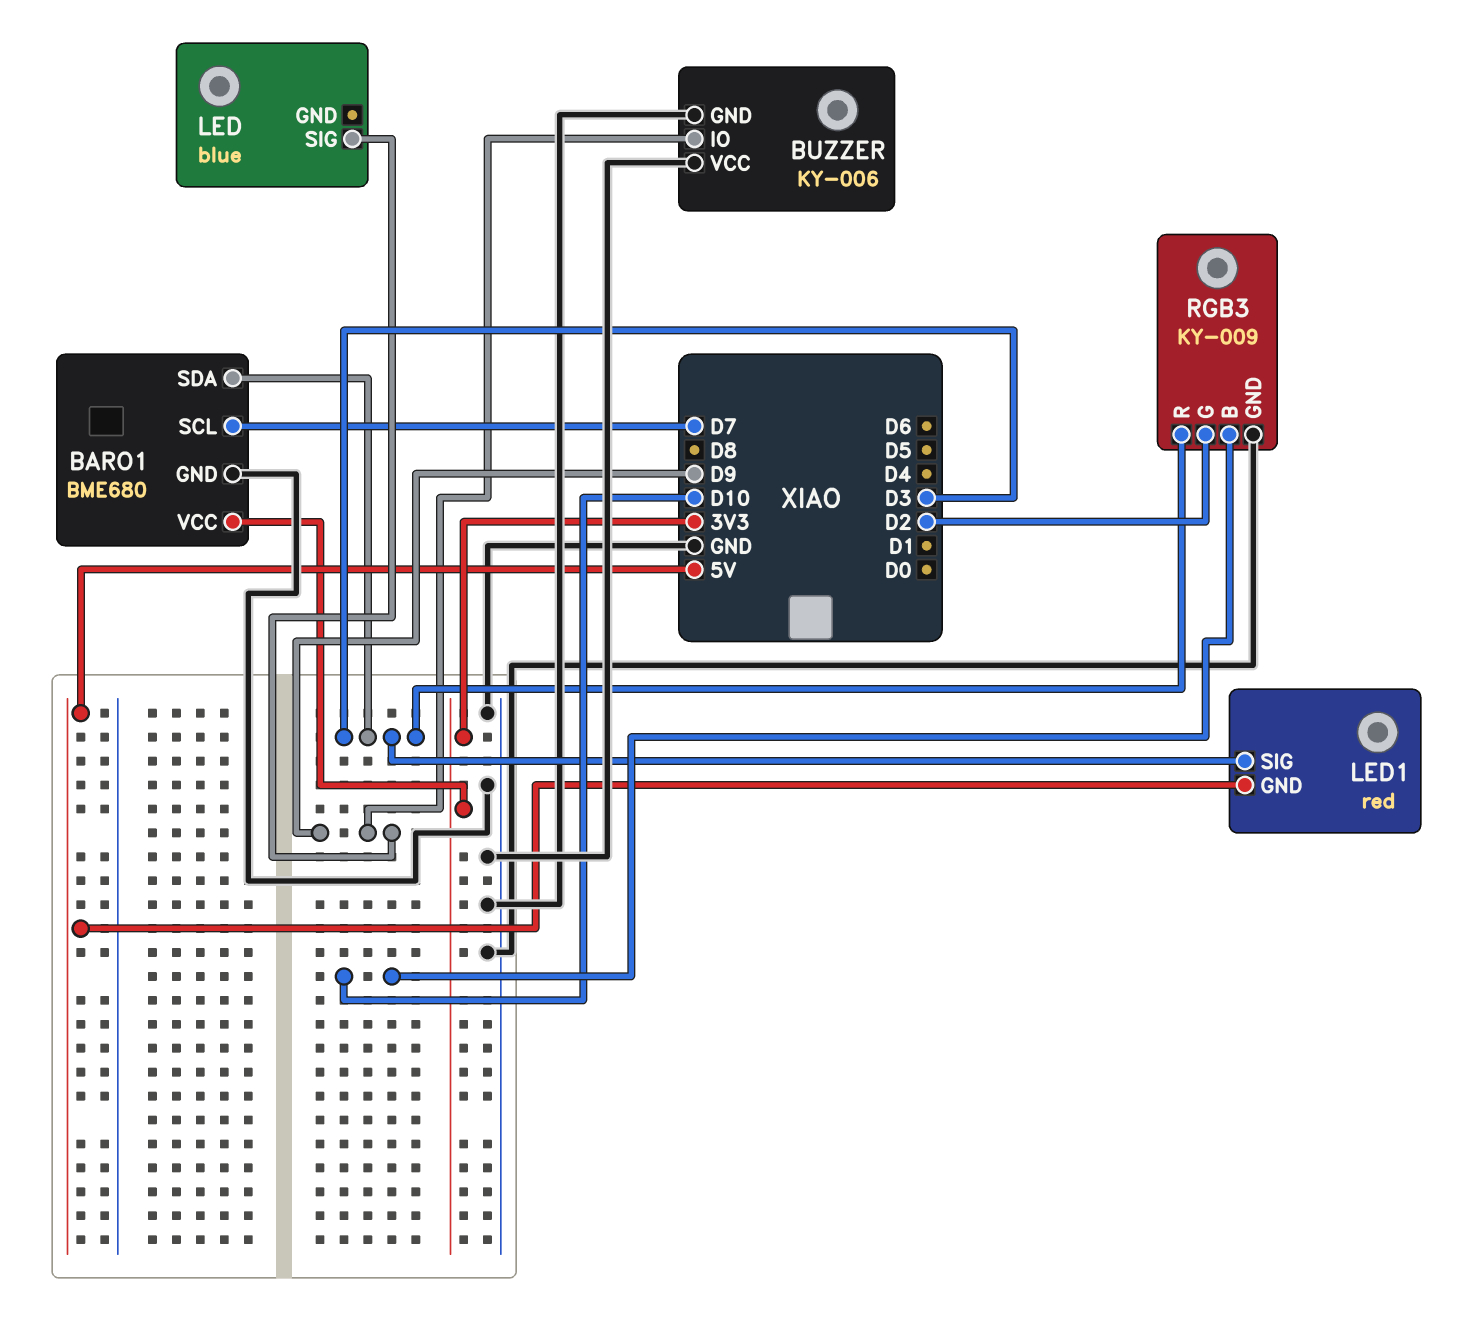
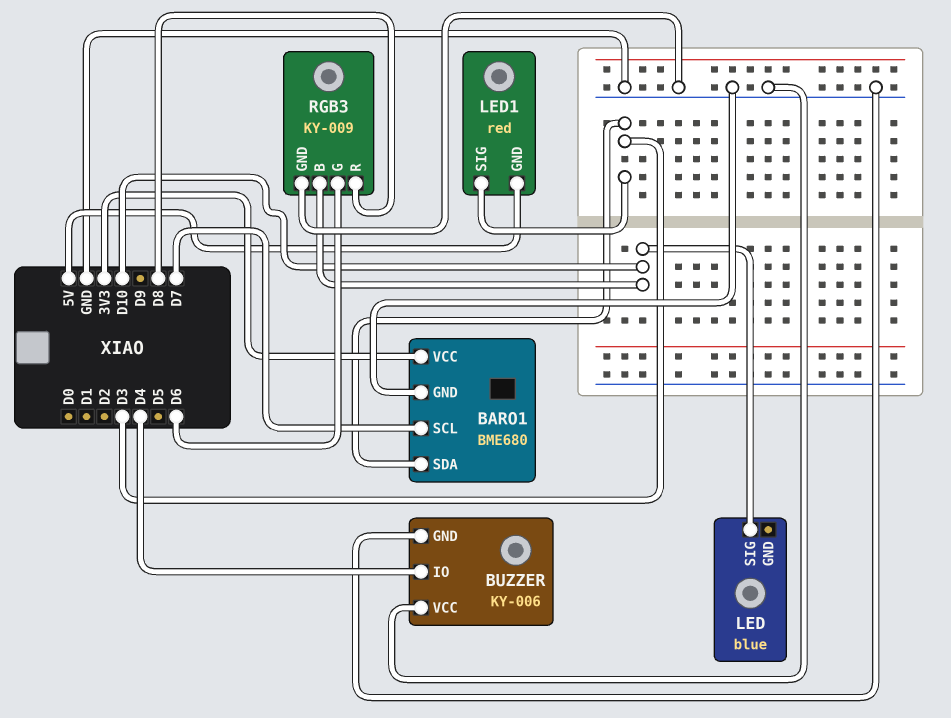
BUZZER pin IO: D9 -> D4
LED pin SIG: D9 -> D10
RGB3 pin G: D2 -> D6
RGB3 pin R: D3 -> D8

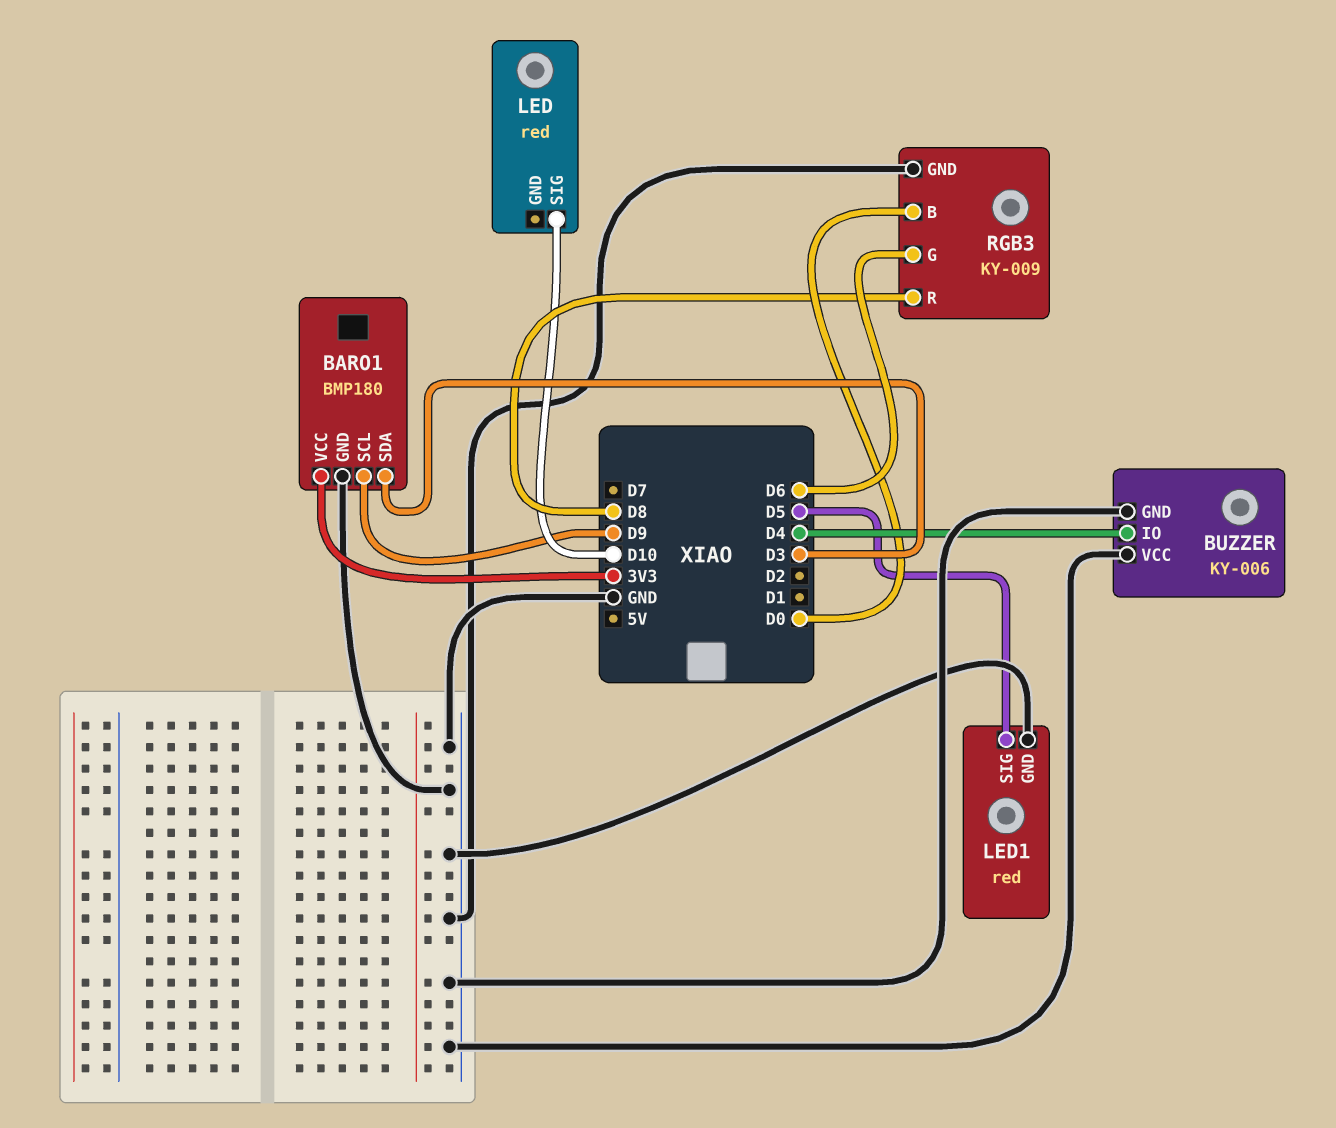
BARO1: BME680 -> BMP180
BARO1 pin SCL: D7 -> D9
LED: blue -> red
LED1 pin GND: 5V -> GND
LED1 pin SIG: D3 -> D5
RGB3 pin B: D10 -> D0

